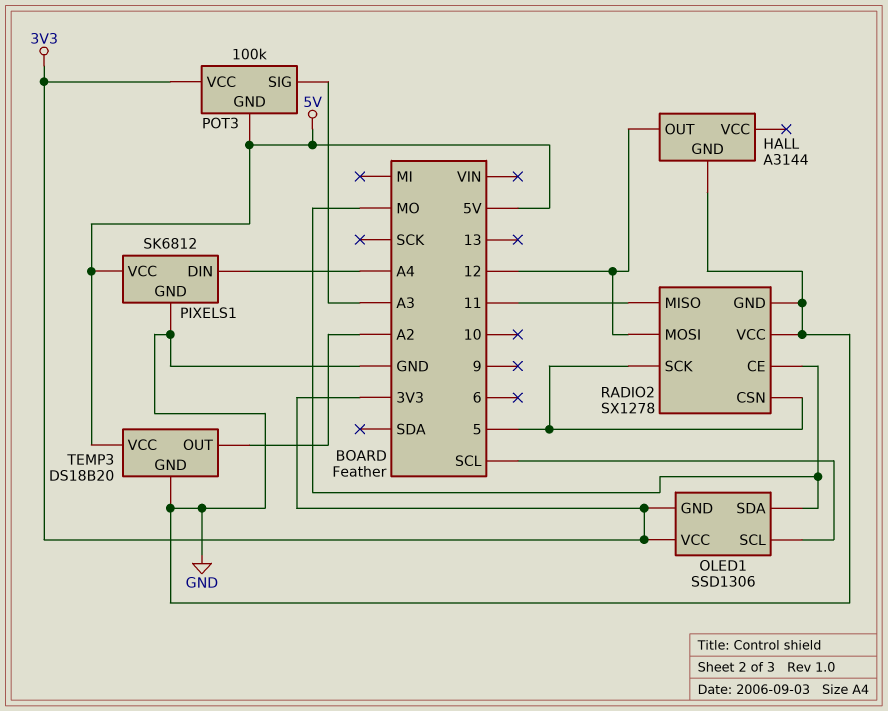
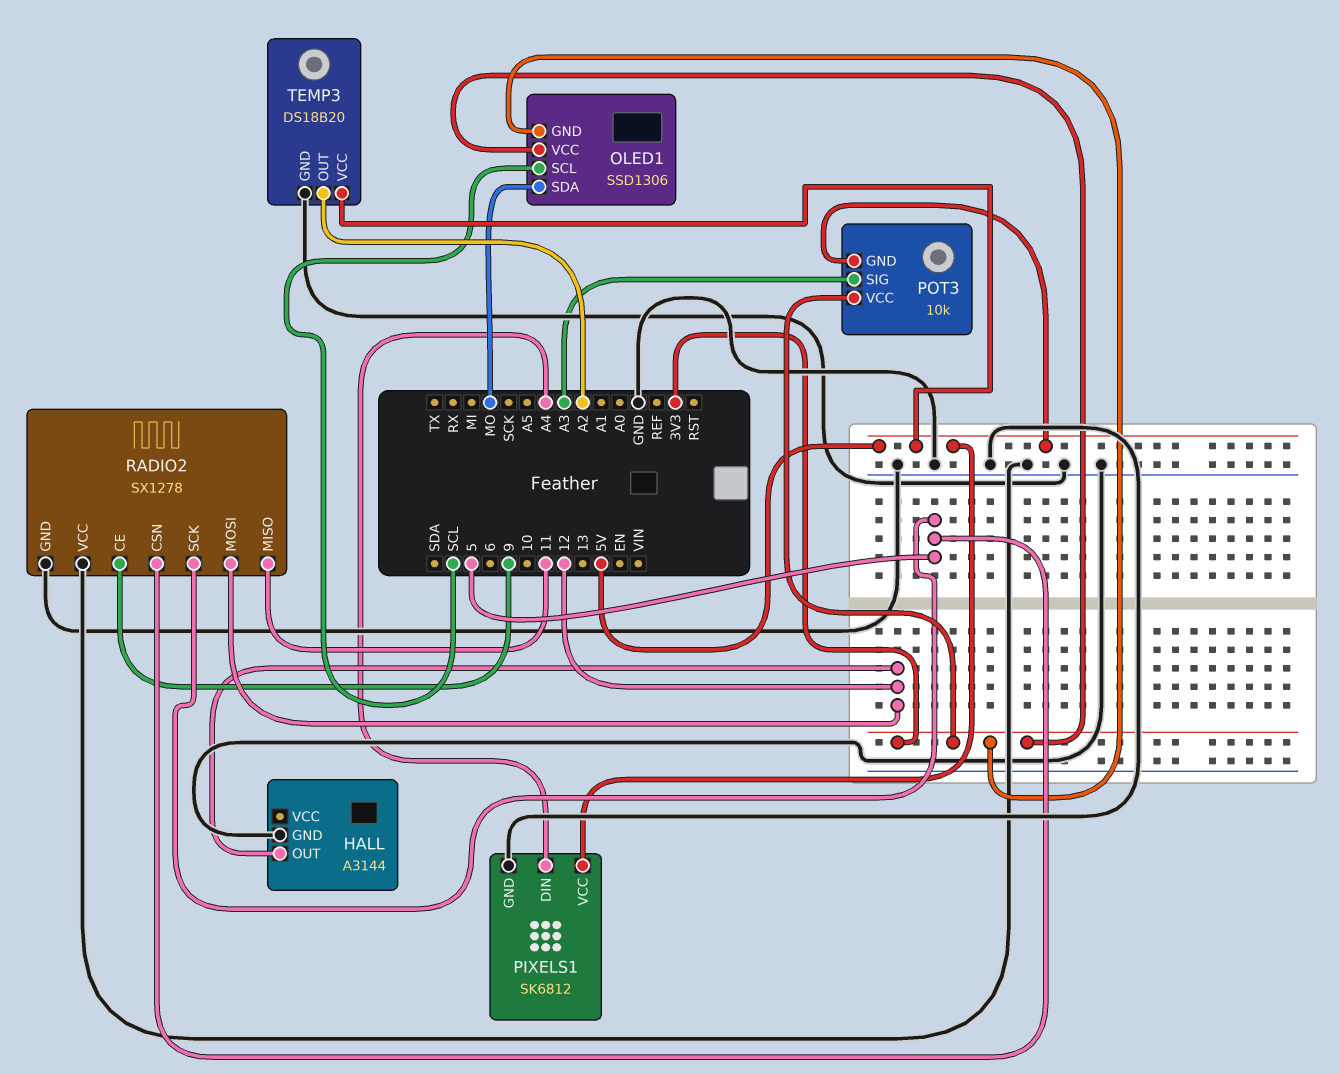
POT3: 100k -> 10k
RADIO2 pin CE: MO -> 9

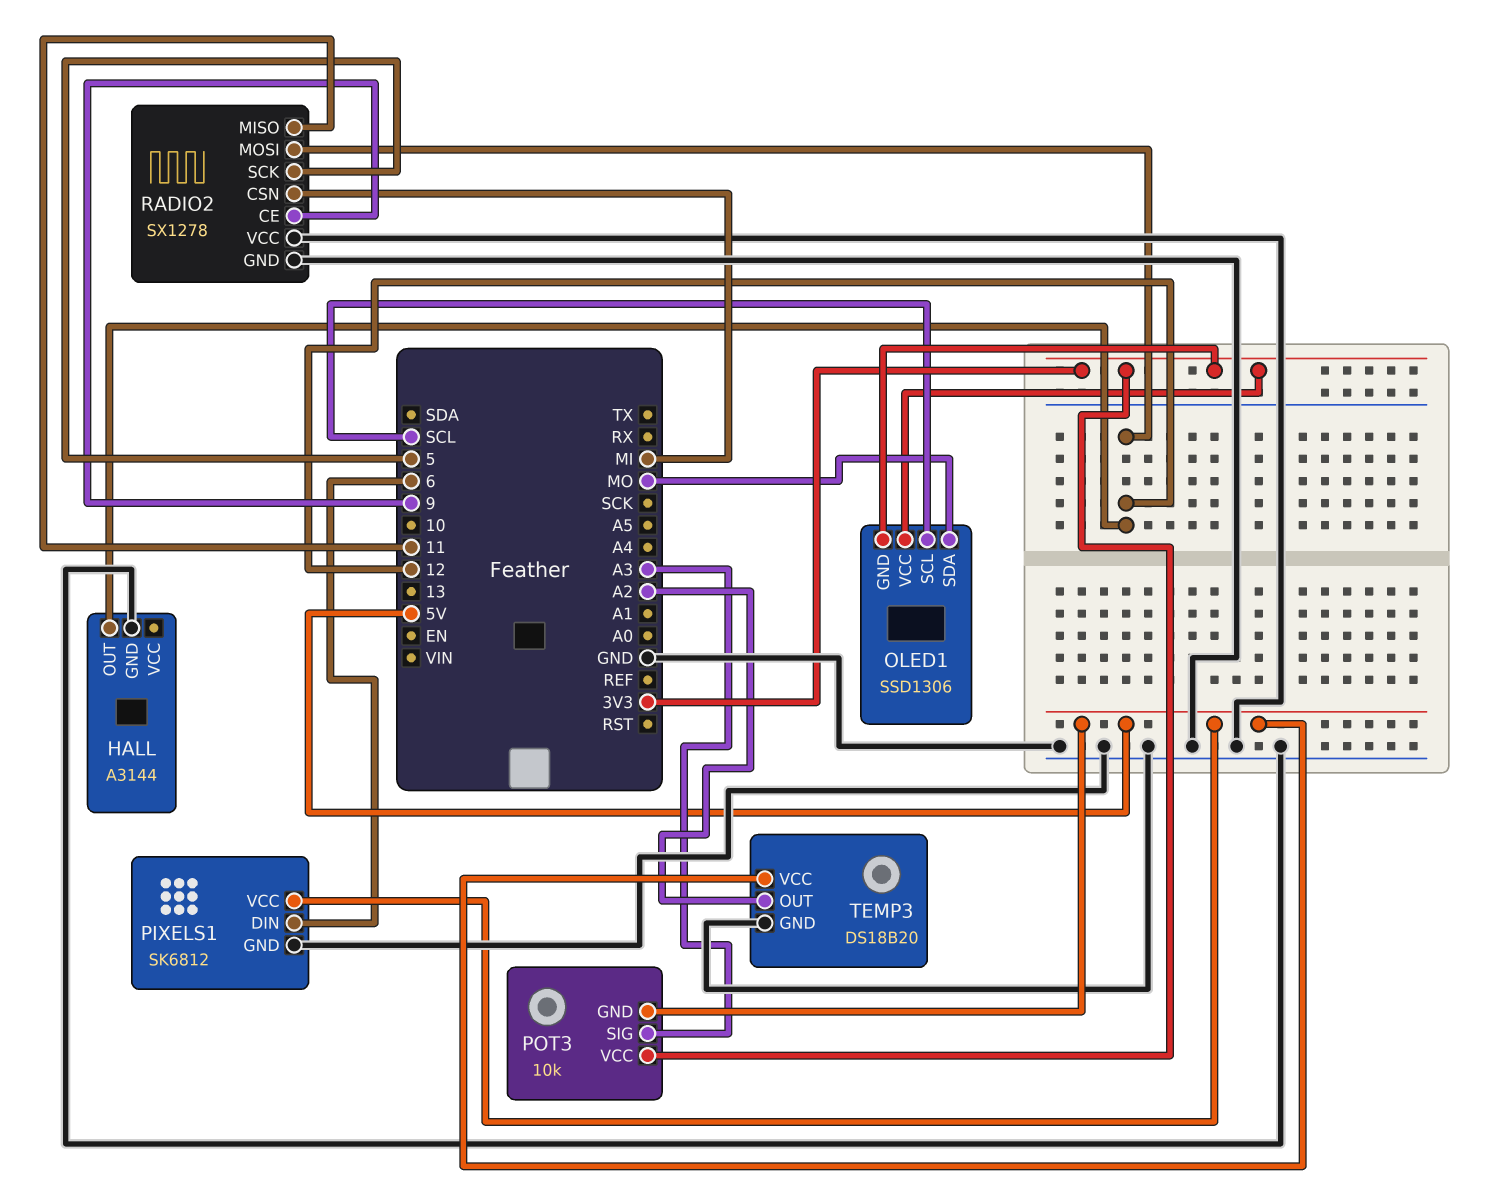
PIXELS1 pin DIN: A4 -> 6
RADIO2 pin CSN: 5 -> MI

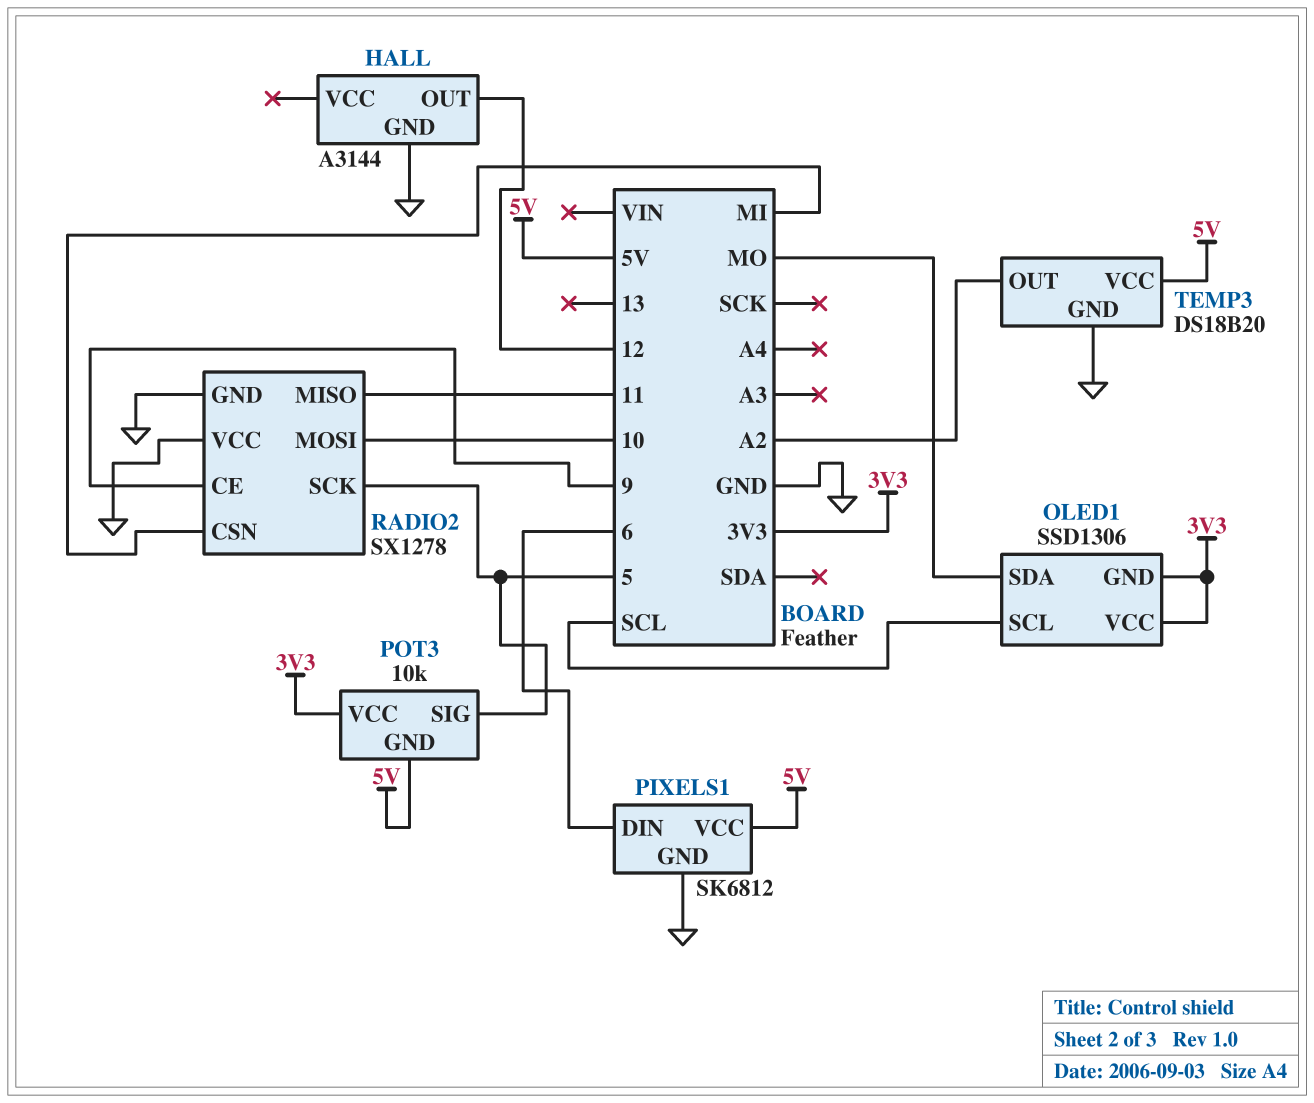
POT3 pin SIG: A3 -> 5
RADIO2 pin MOSI: 12 -> 10

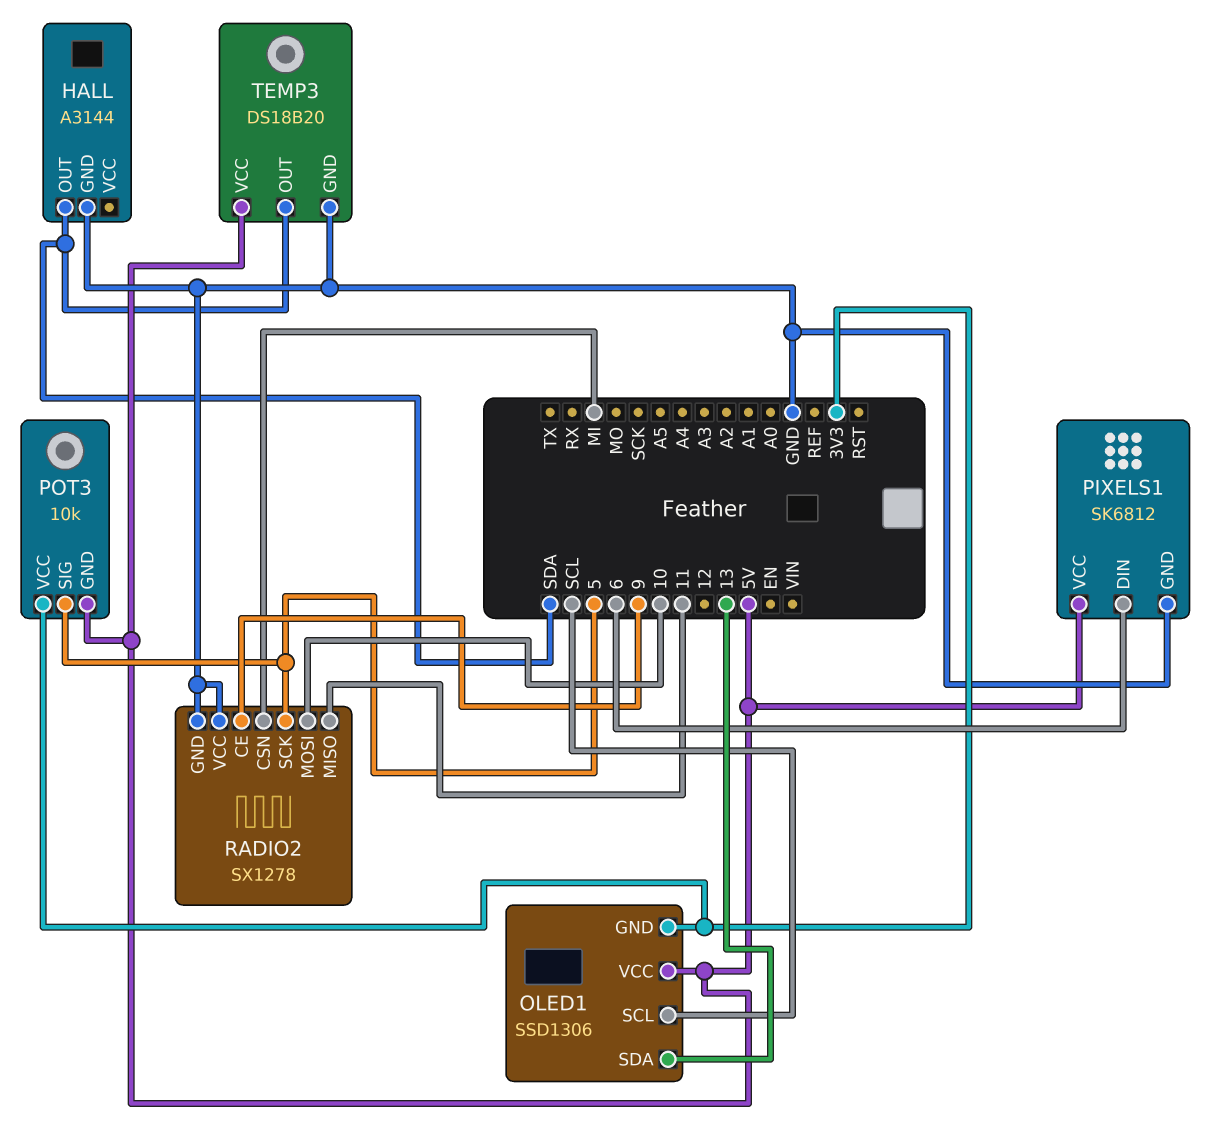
HALL pin OUT: 12 -> SDA
OLED1 pin SDA: MO -> 13
OLED1 pin VCC: 3V3 -> 5V
TEMP3 pin OUT: A2 -> SDA

